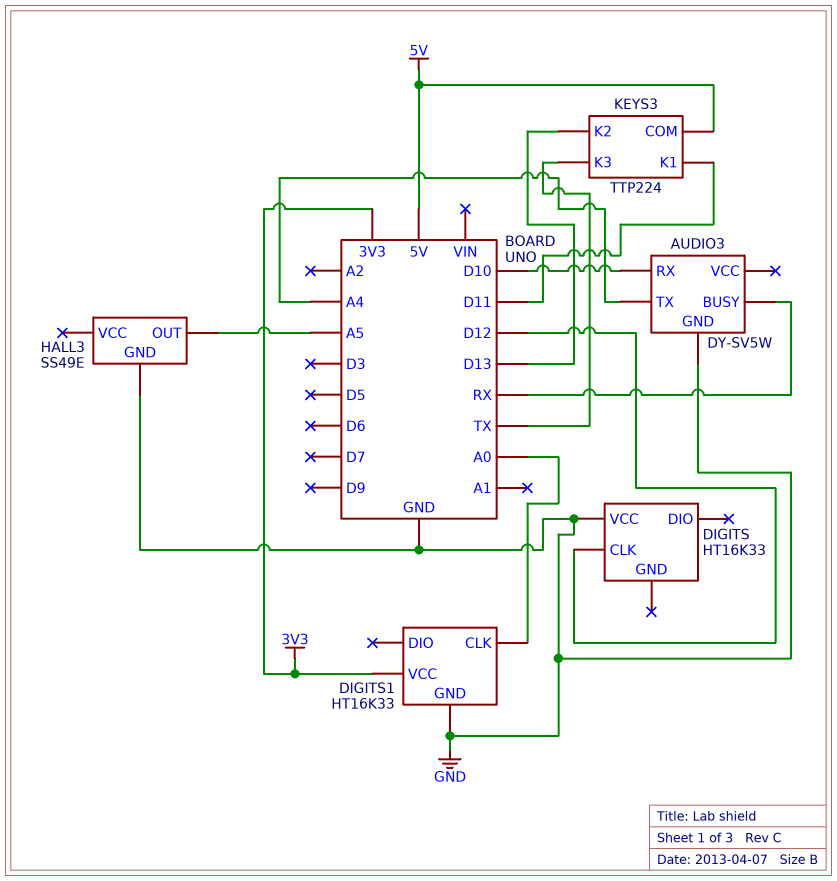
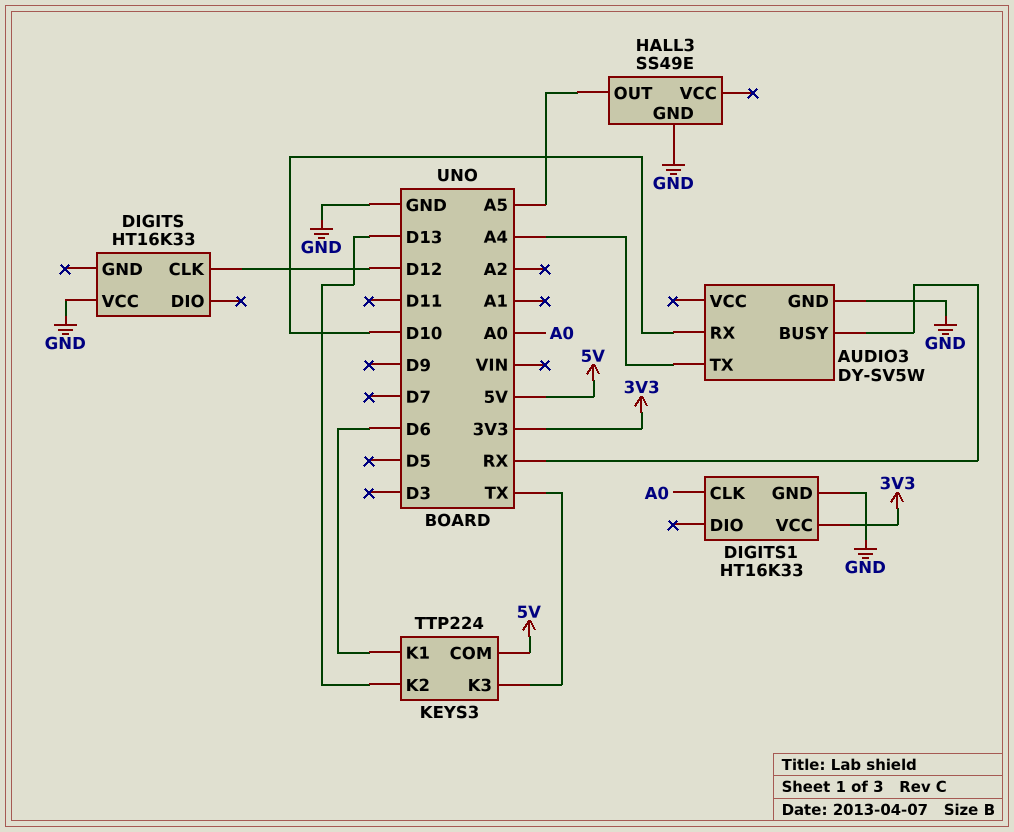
KEYS3 pin K1: D11 -> D6

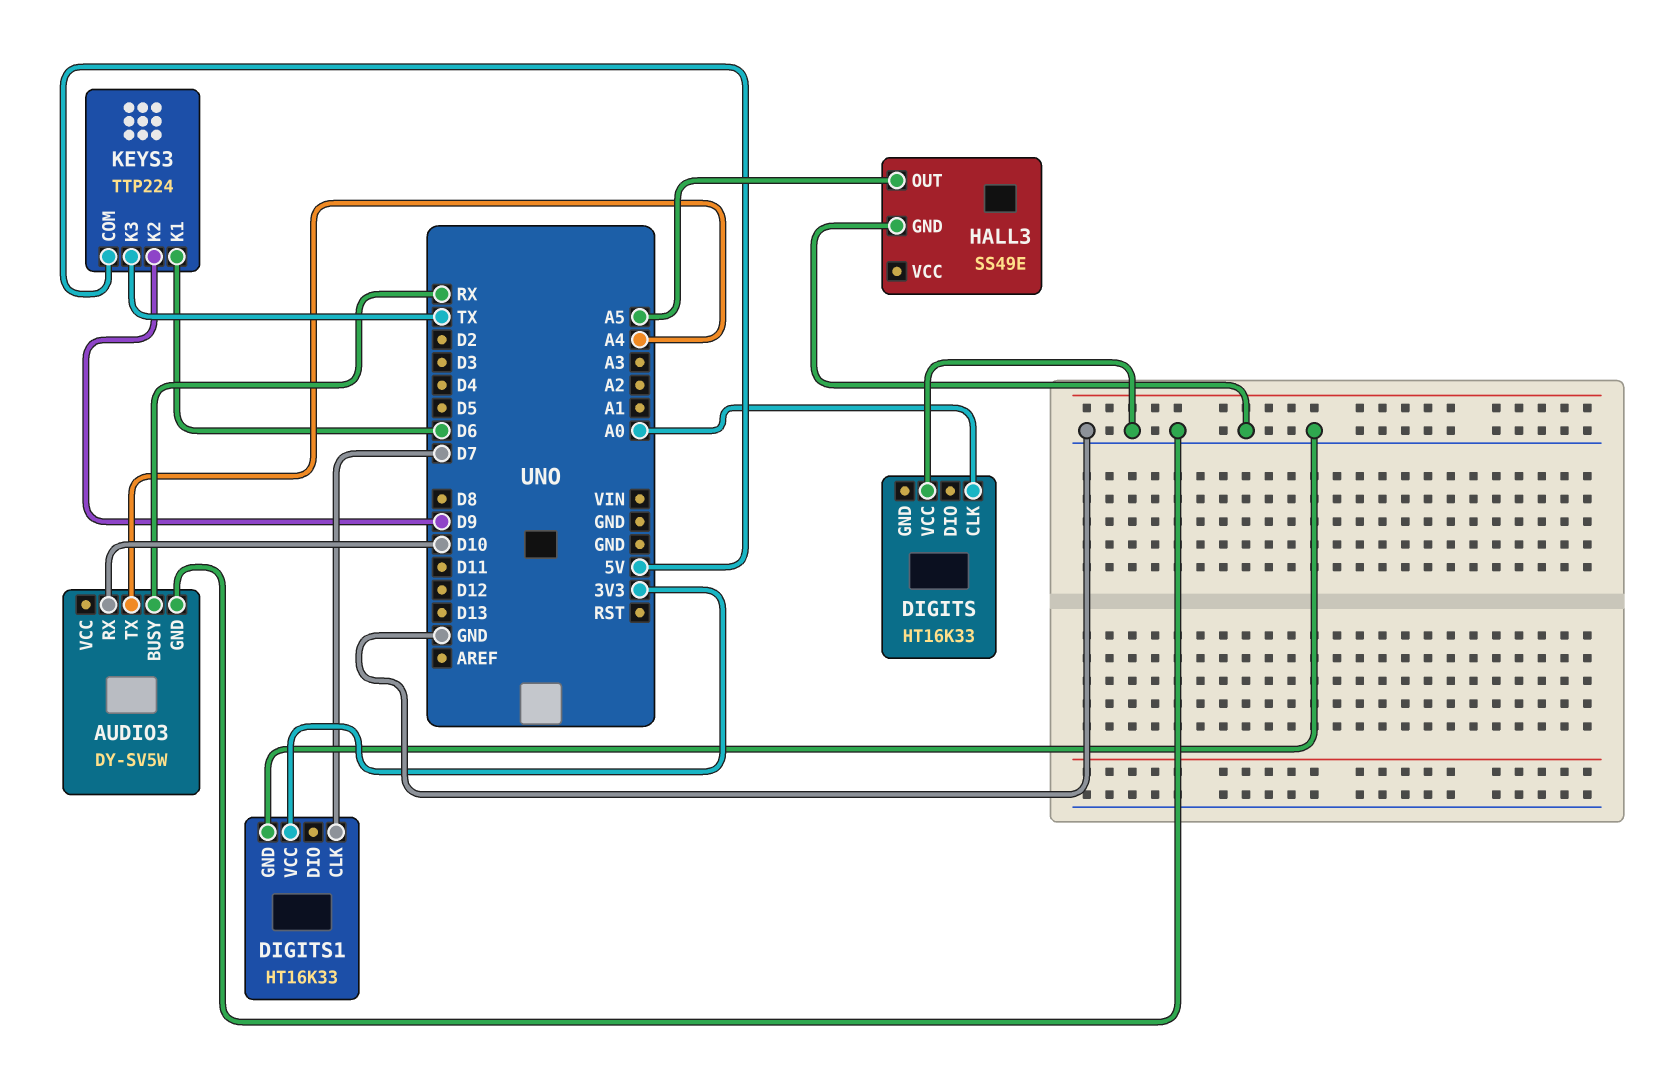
DIGITS pin CLK: D12 -> A0
DIGITS1 pin CLK: A0 -> D7
KEYS3 pin K2: D13 -> D9

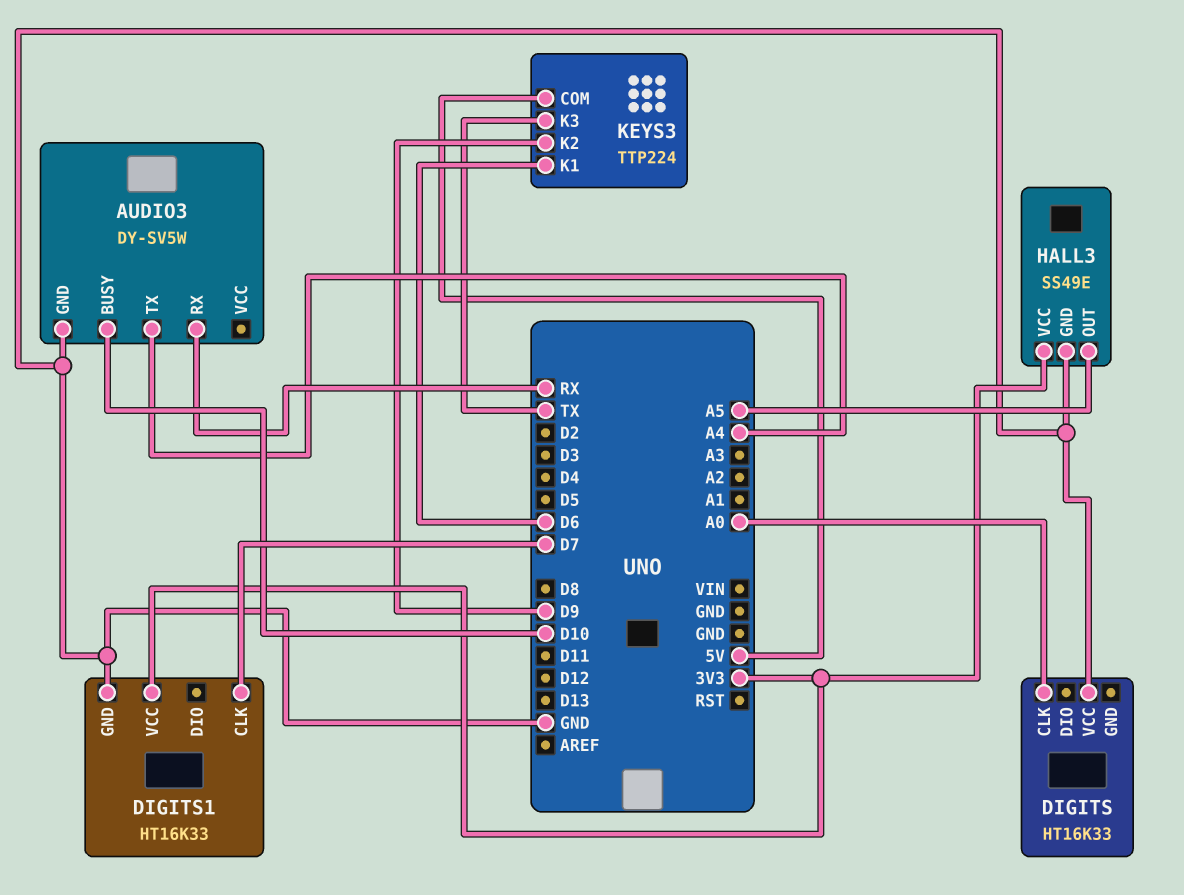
AUDIO3 pin BUSY: RX -> D10
AUDIO3 pin RX: D10 -> RX
HALL3 pin VCC: none -> 3V3

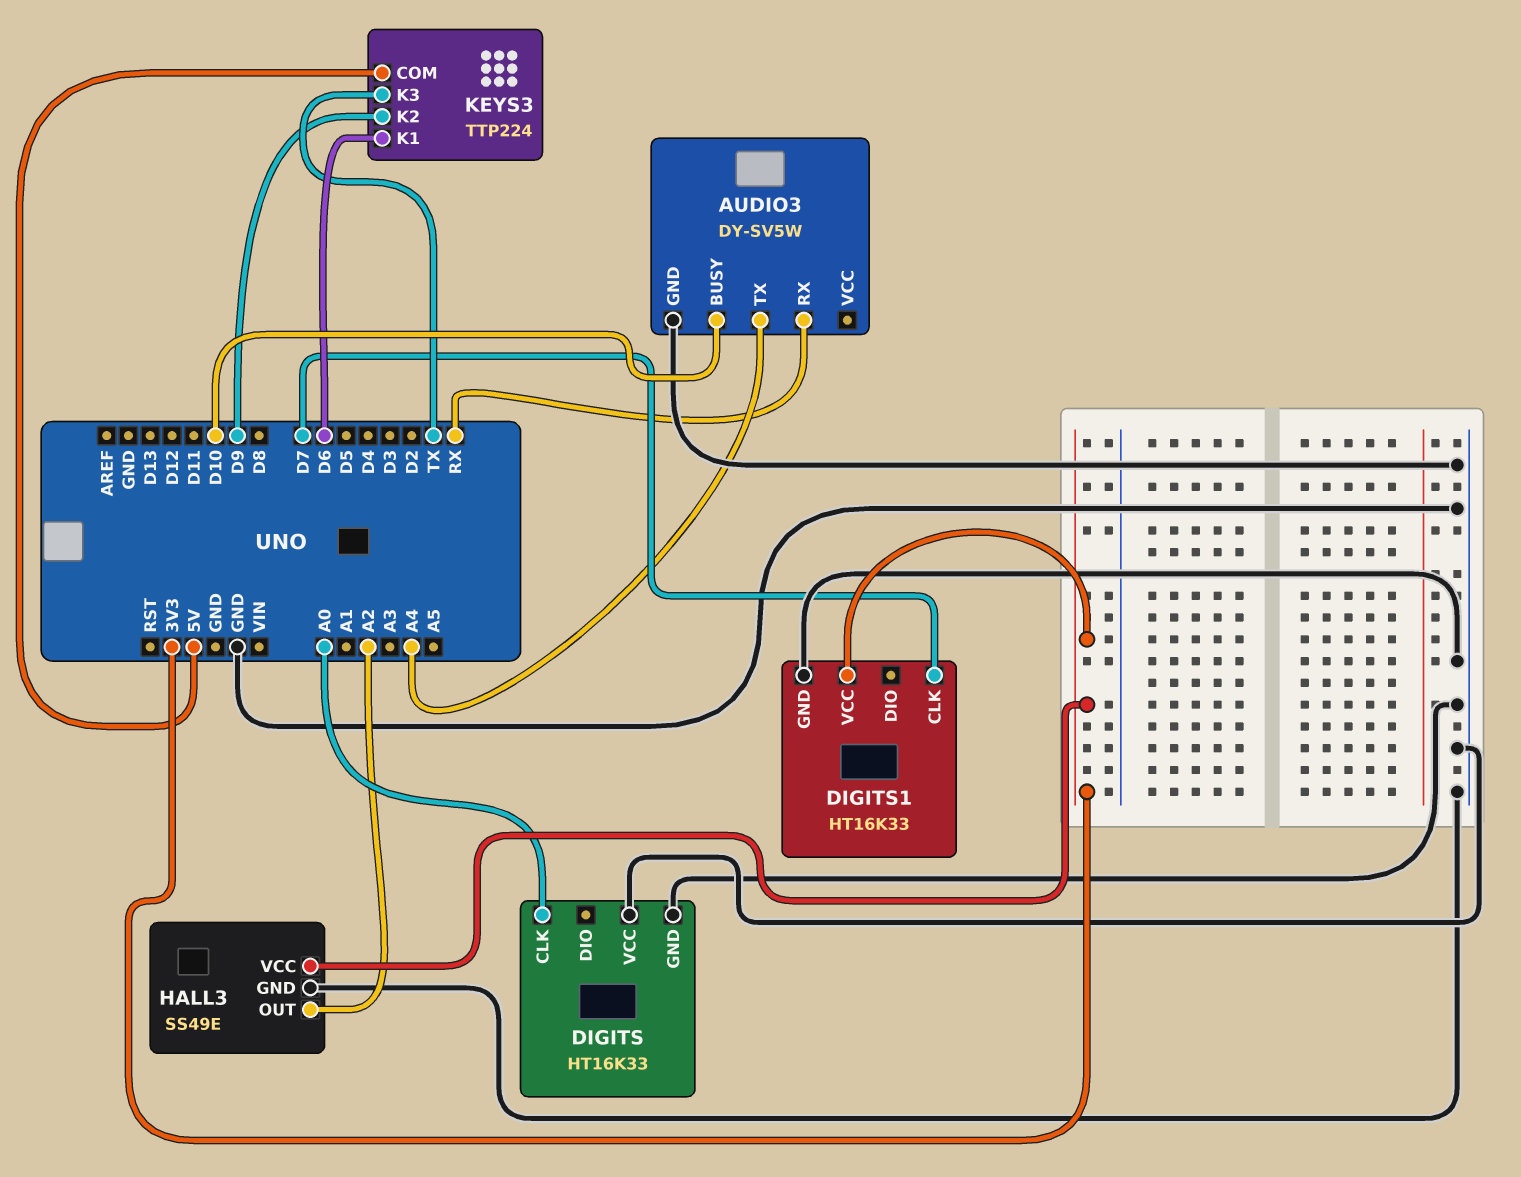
DIGITS pin GND: none -> GND
HALL3 pin OUT: A5 -> A2

